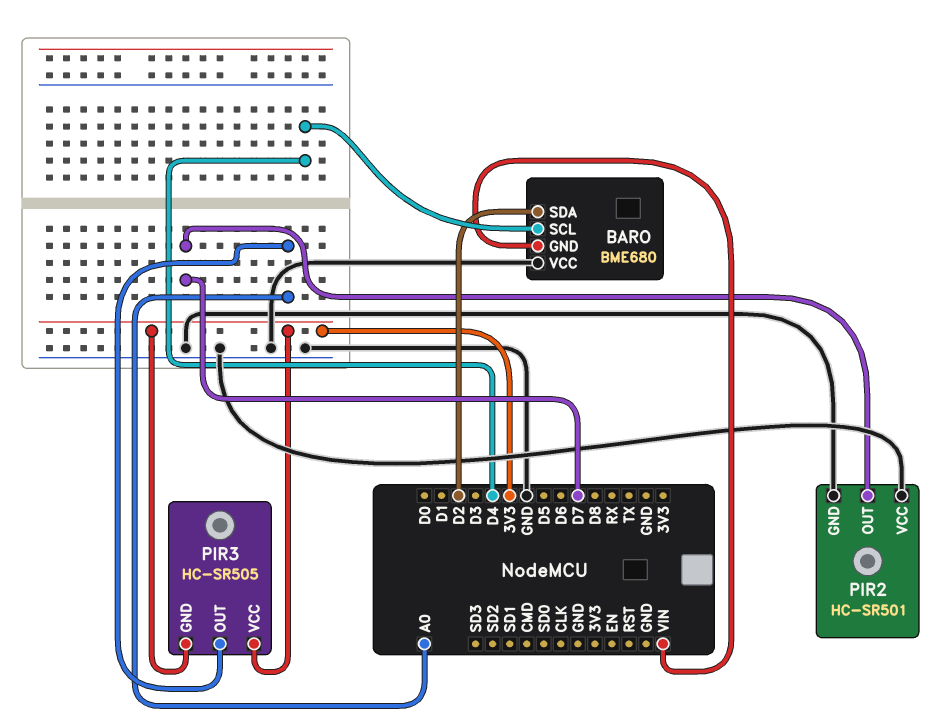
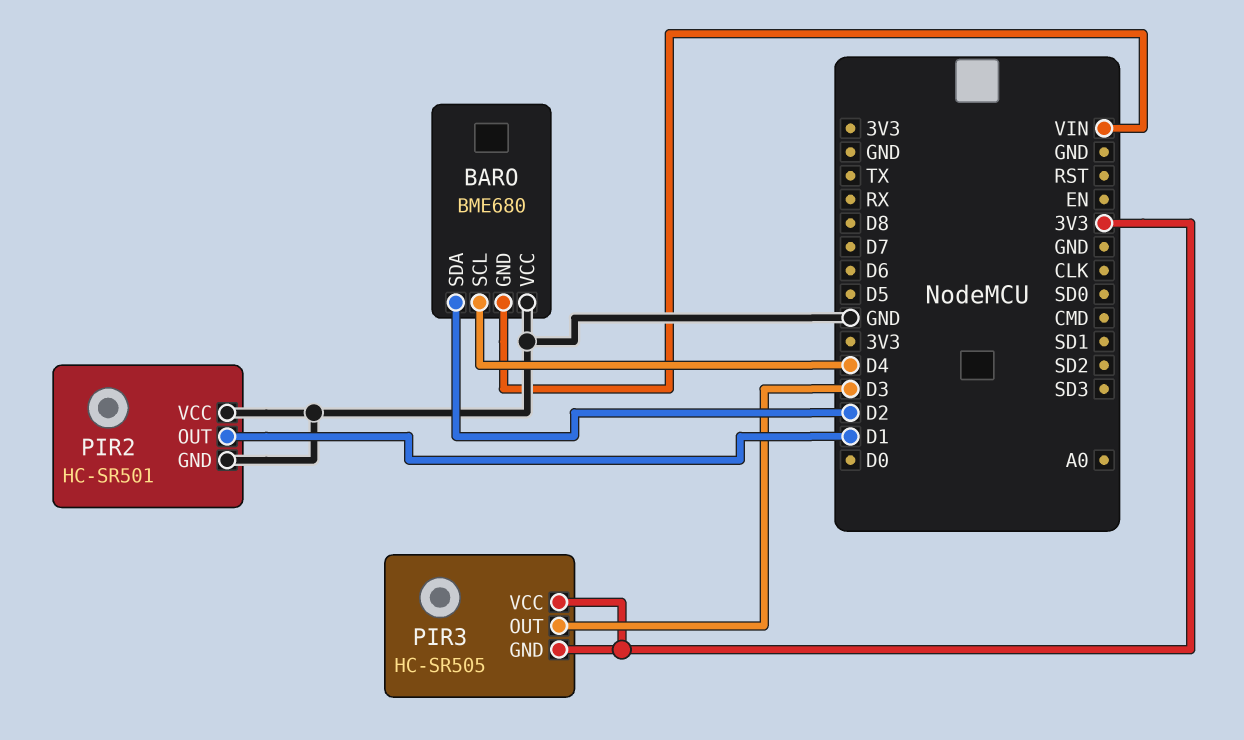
PIR2 pin OUT: D7 -> D1
PIR3 pin OUT: A0 -> D3

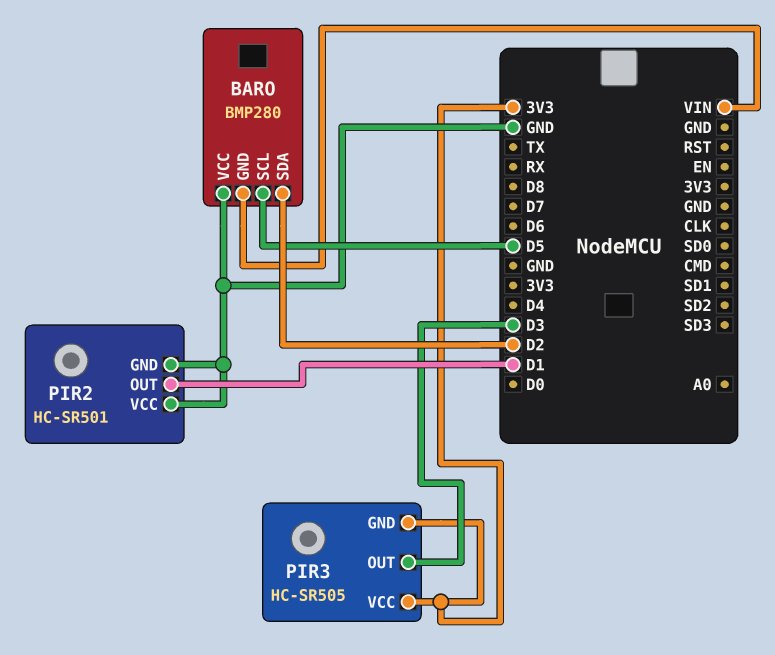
BARO: BME680 -> BMP280
BARO pin SCL: D4 -> D5

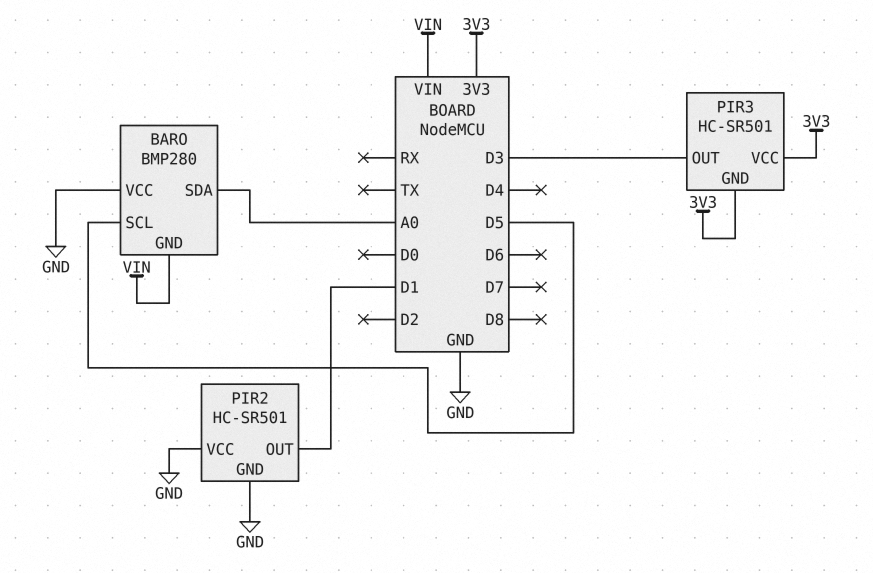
BARO pin SDA: D2 -> A0
PIR3: HC-SR505 -> HC-SR501

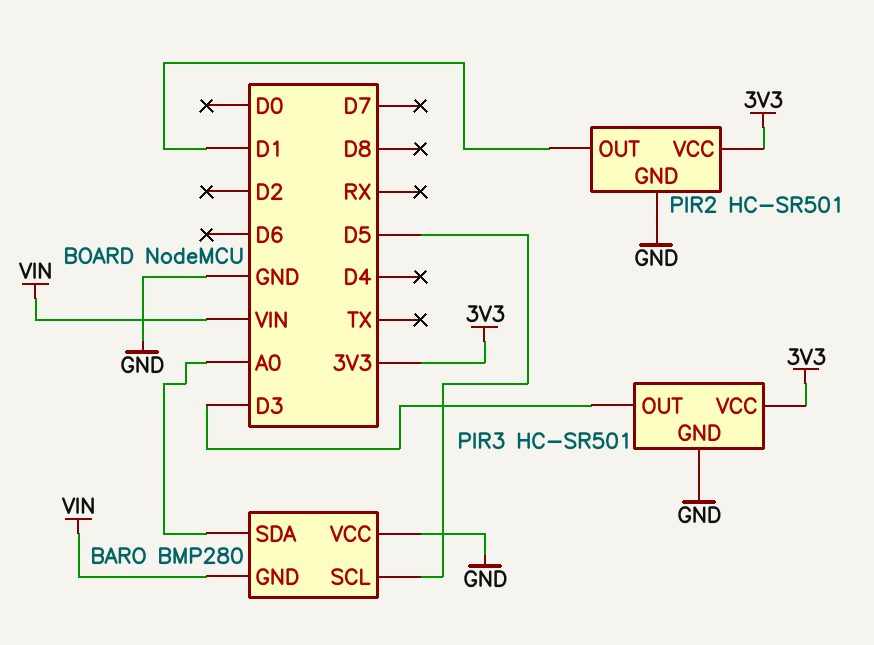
PIR2 pin VCC: GND -> 3V3
PIR3 pin GND: 3V3 -> GND

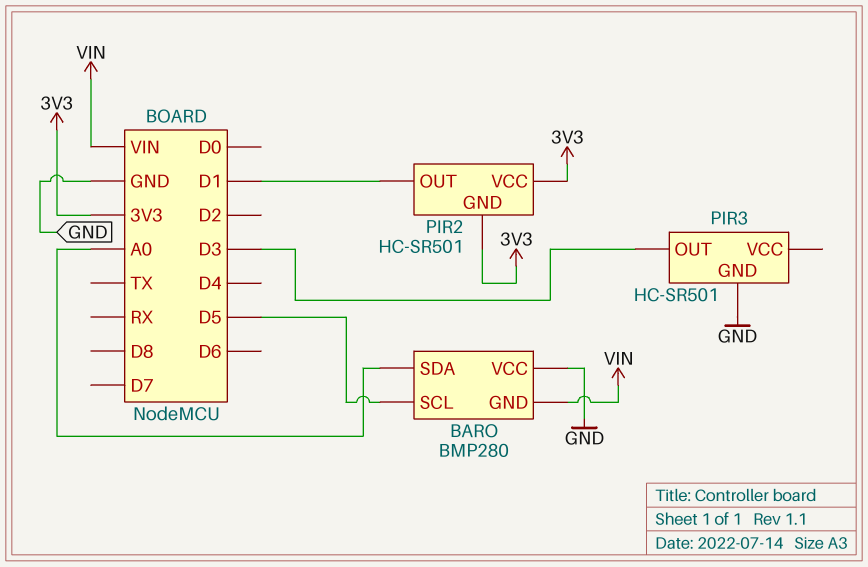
PIR2 pin GND: GND -> 3V3
PIR3 pin VCC: 3V3 -> none

